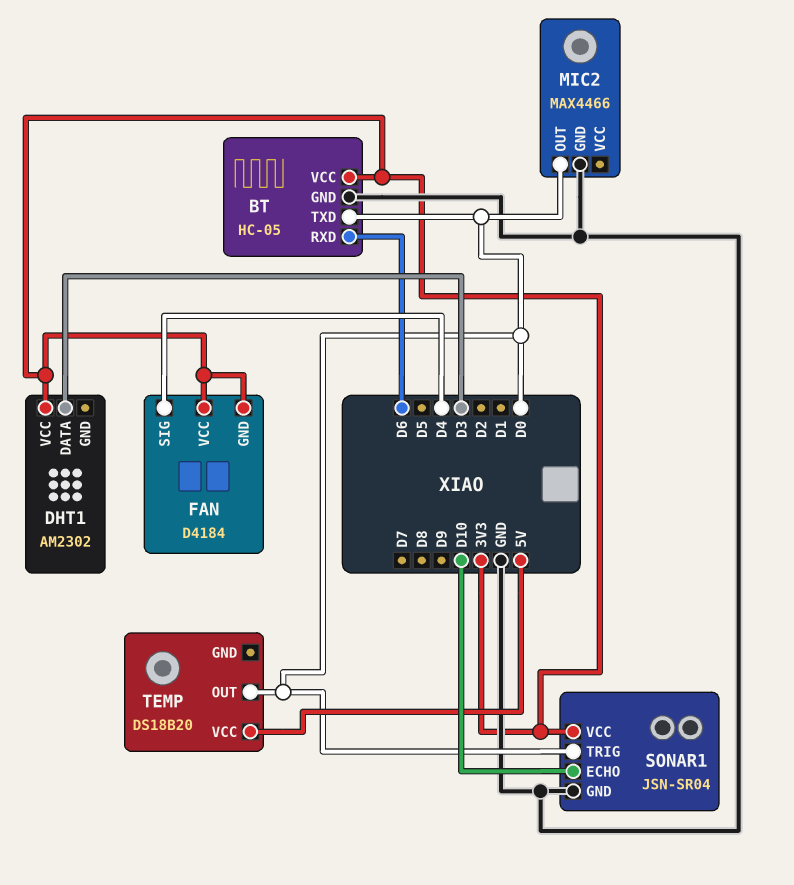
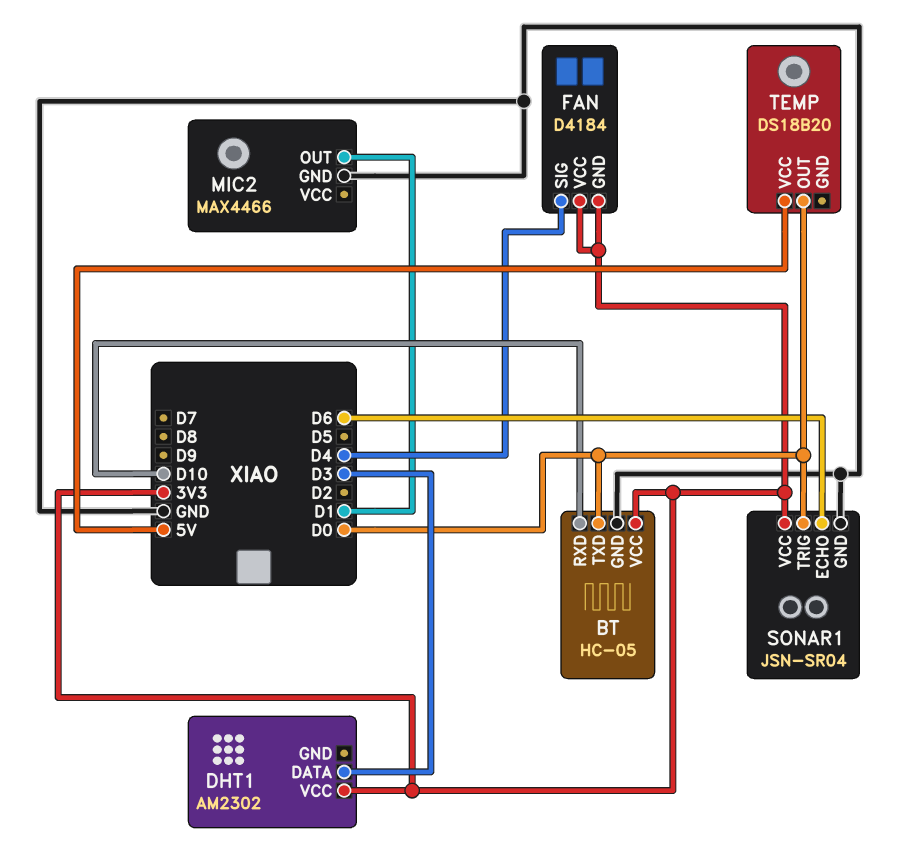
BT pin RXD: D6 -> D10
MIC2 pin OUT: D0 -> D1
SONAR1 pin ECHO: D10 -> D6

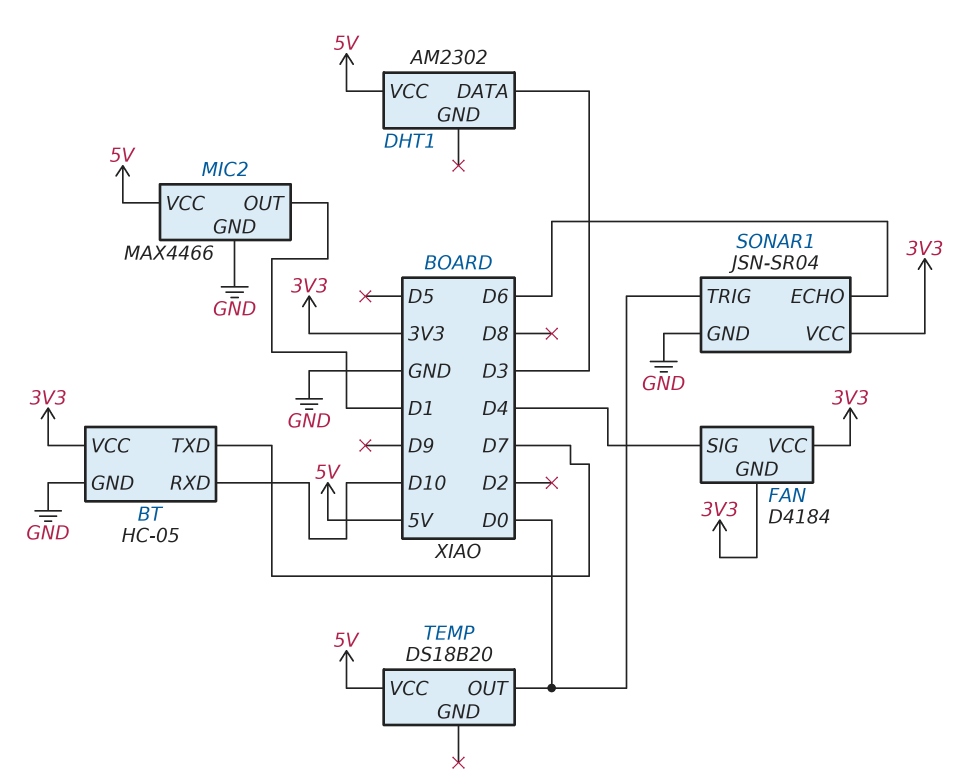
BT pin TXD: D0 -> D7
DHT1 pin VCC: 3V3 -> 5V
MIC2 pin VCC: none -> 5V

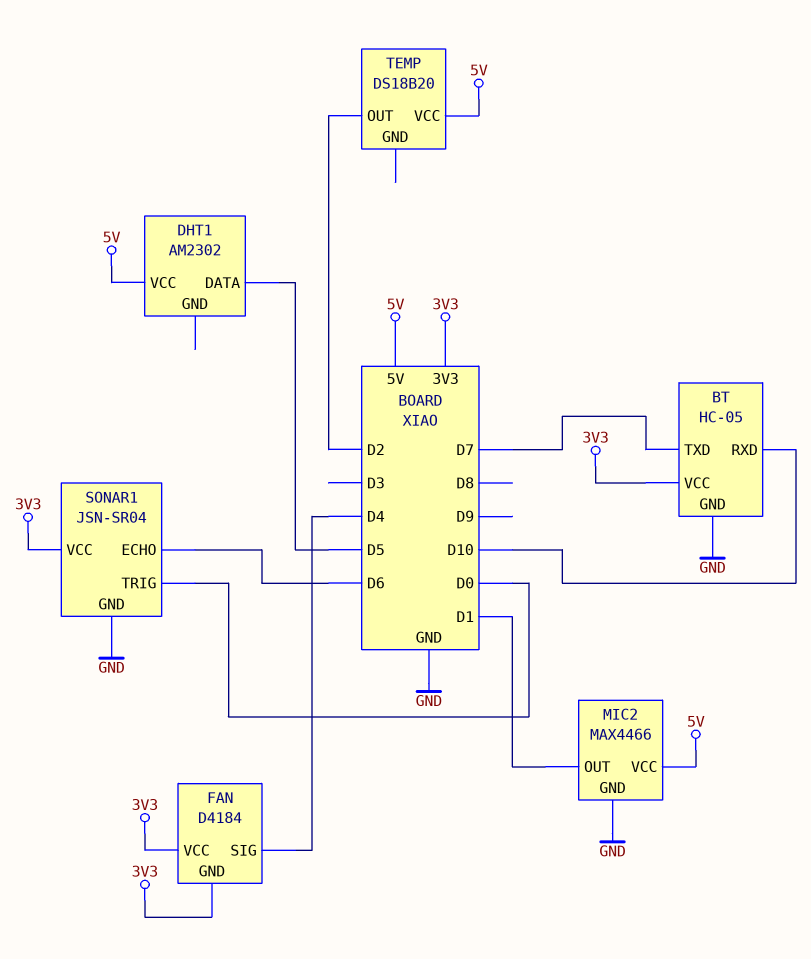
DHT1 pin DATA: D3 -> D5
TEMP pin OUT: D0 -> D2

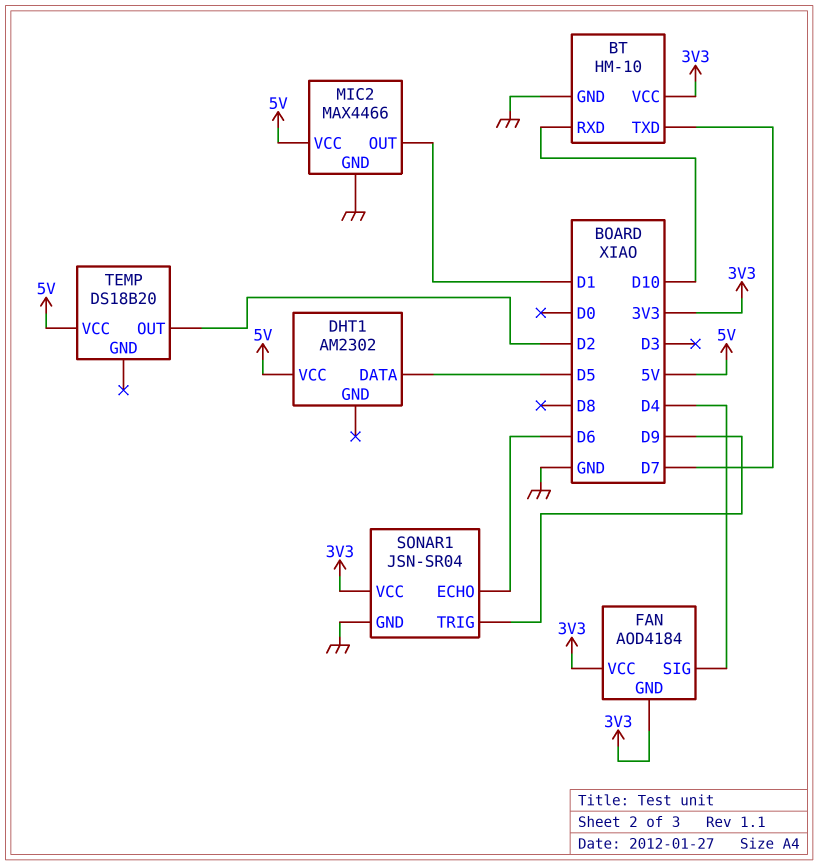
BT: HC-05 -> HM-10
FAN: D4184 -> AOD4184
SONAR1 pin TRIG: D0 -> D9

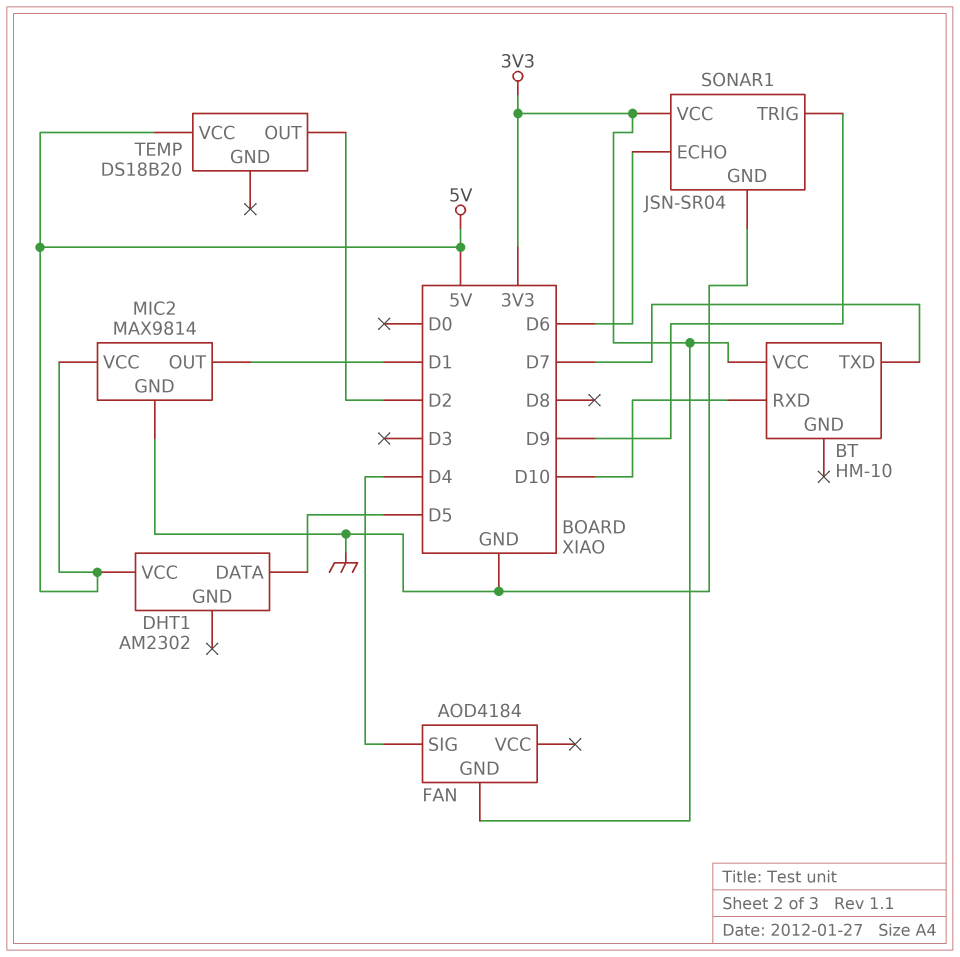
BT pin GND: GND -> none
FAN pin VCC: 3V3 -> none
MIC2: MAX4466 -> MAX9814

